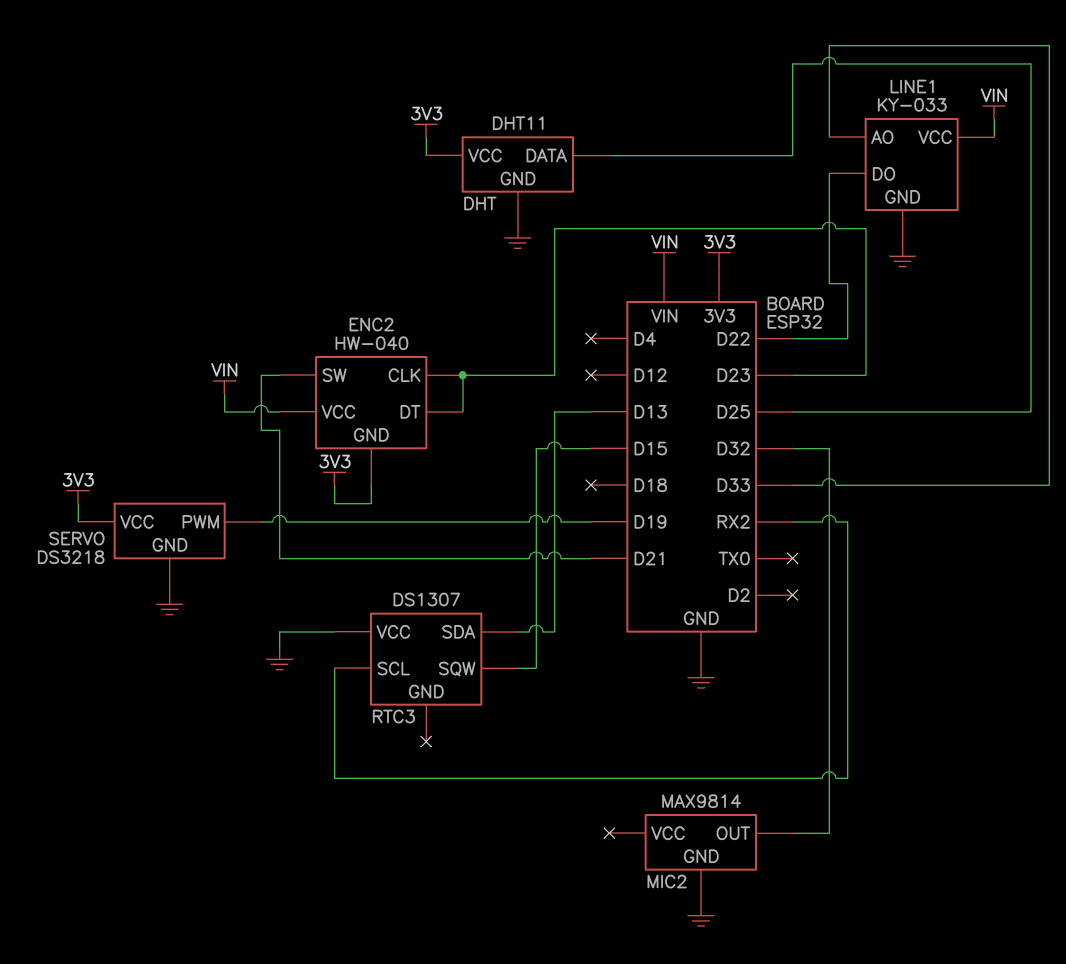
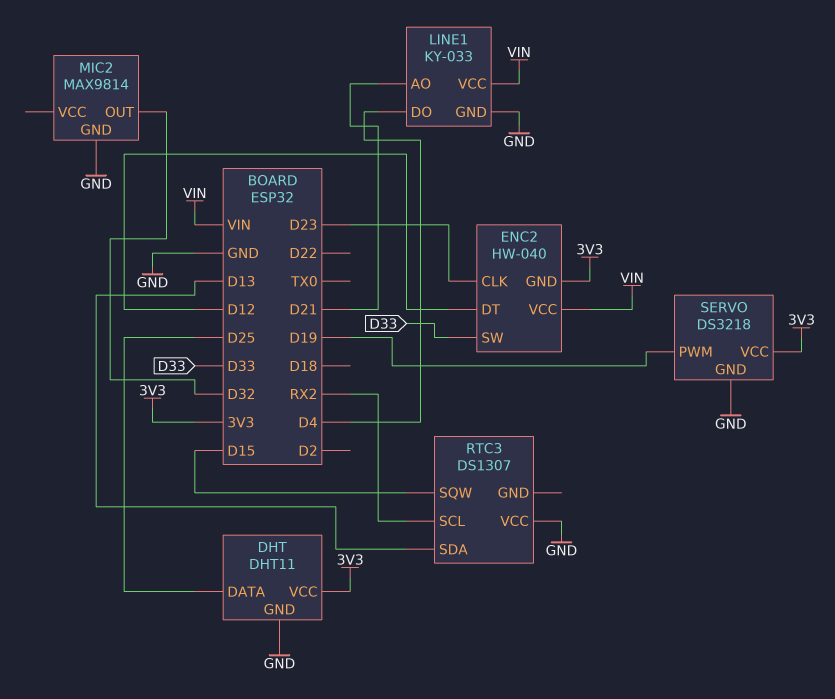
ENC2 pin DT: D23 -> D12
ENC2 pin SW: D21 -> D33
LINE1 pin AO: D33 -> D21
LINE1 pin DO: D22 -> D4

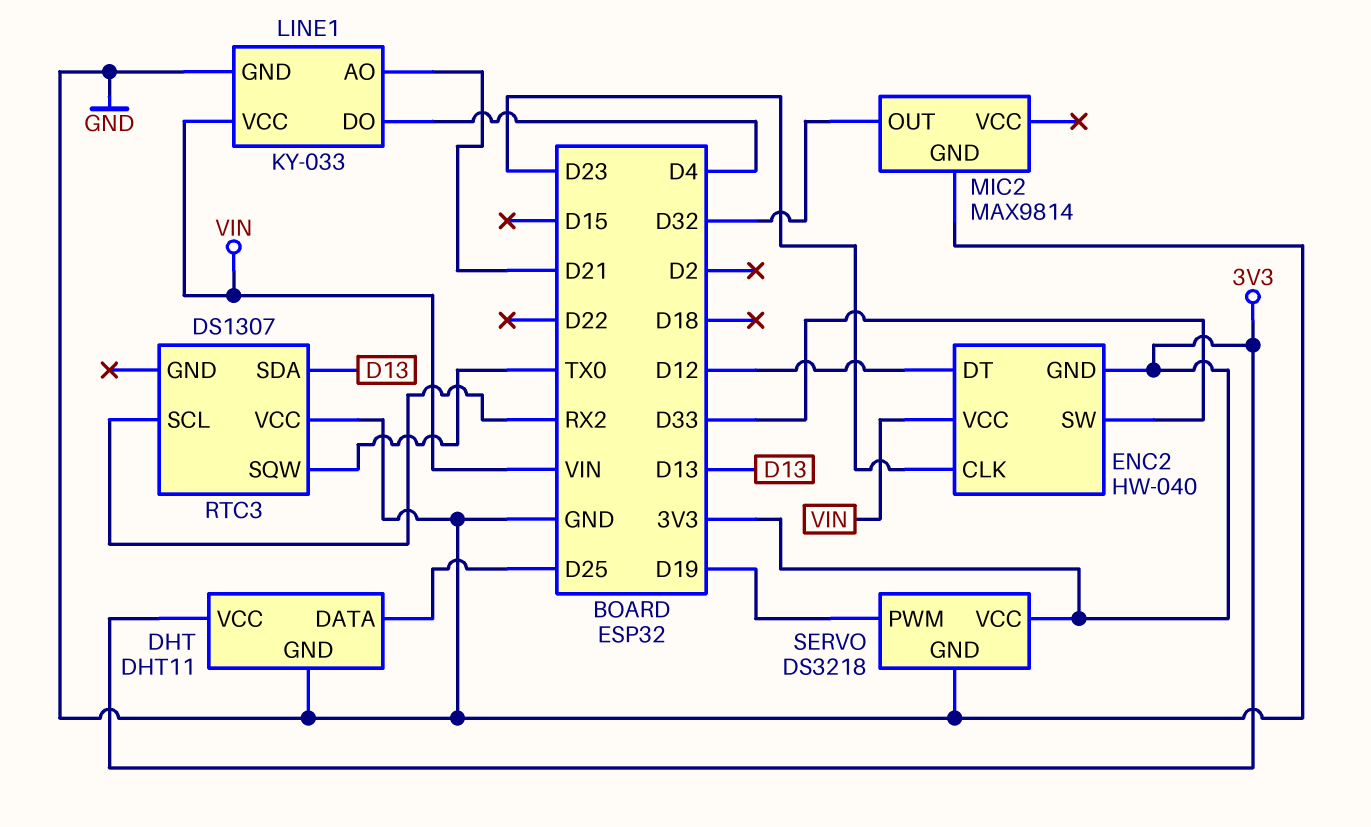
RTC3 pin SQW: D15 -> TX0

